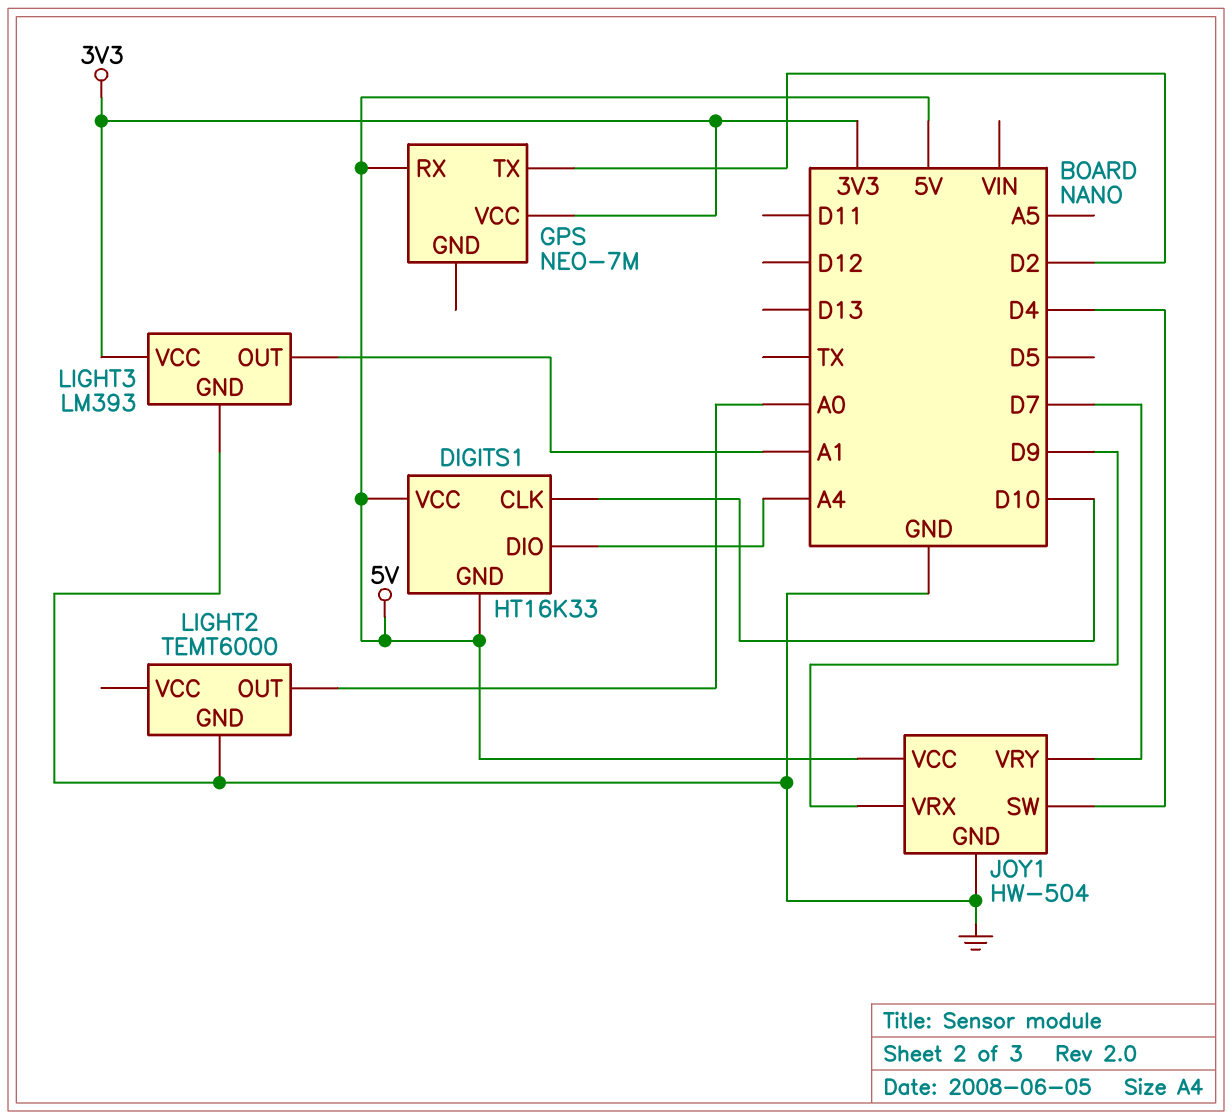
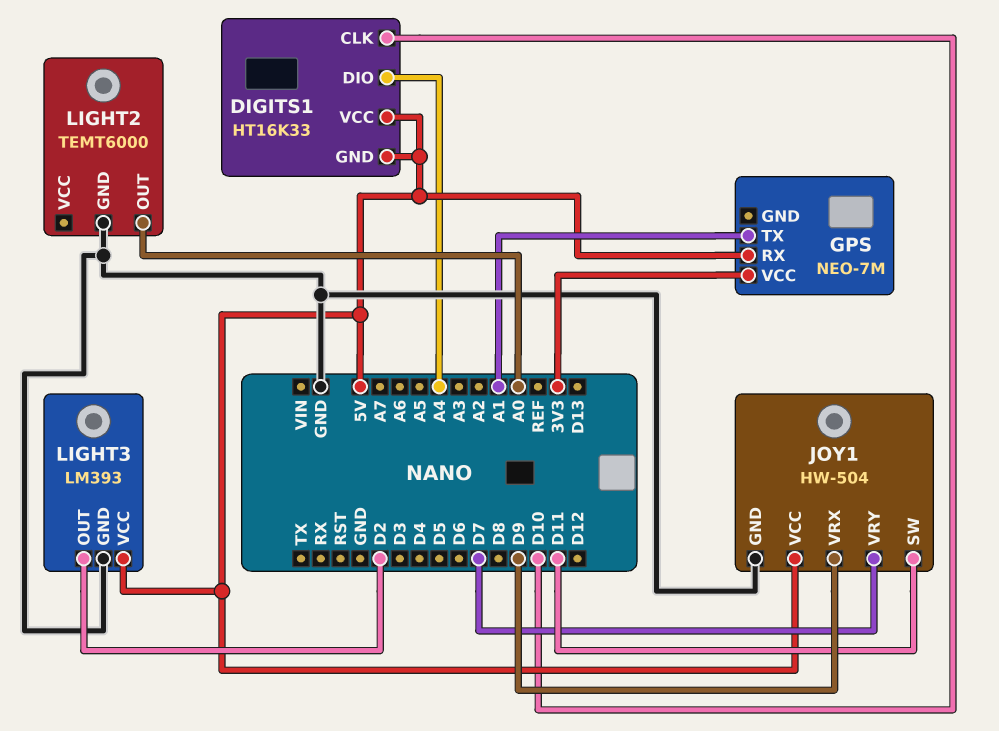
GPS pin TX: D2 -> A1
JOY1 pin SW: D4 -> D11
LIGHT3 pin OUT: A1 -> D2
LIGHT3 pin VCC: 3V3 -> 5V

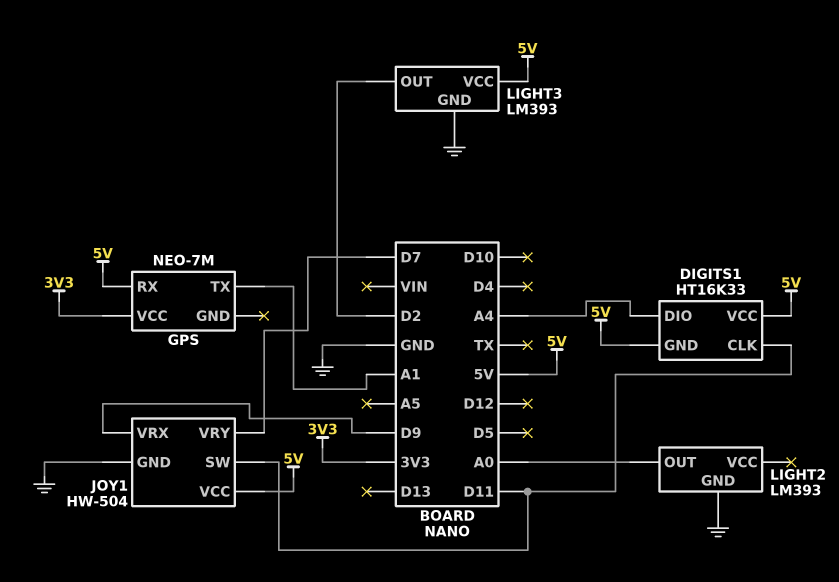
DIGITS1 pin CLK: D10 -> D11
LIGHT2: TEMT6000 -> LM393

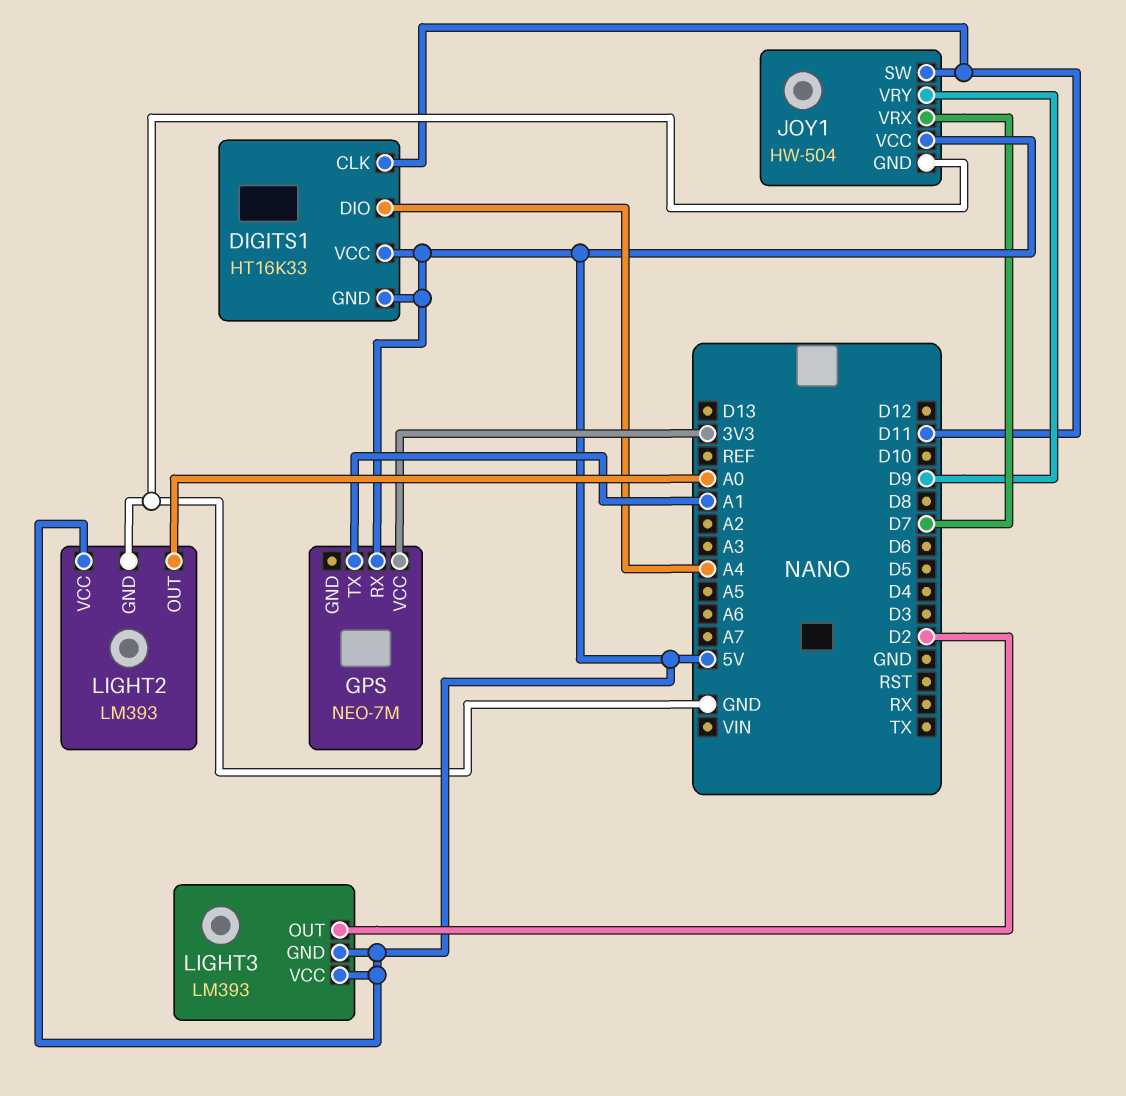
JOY1 pin VRX: D9 -> D7
JOY1 pin VRY: D7 -> D9
LIGHT2 pin VCC: none -> 5V
LIGHT3 pin GND: GND -> 5V

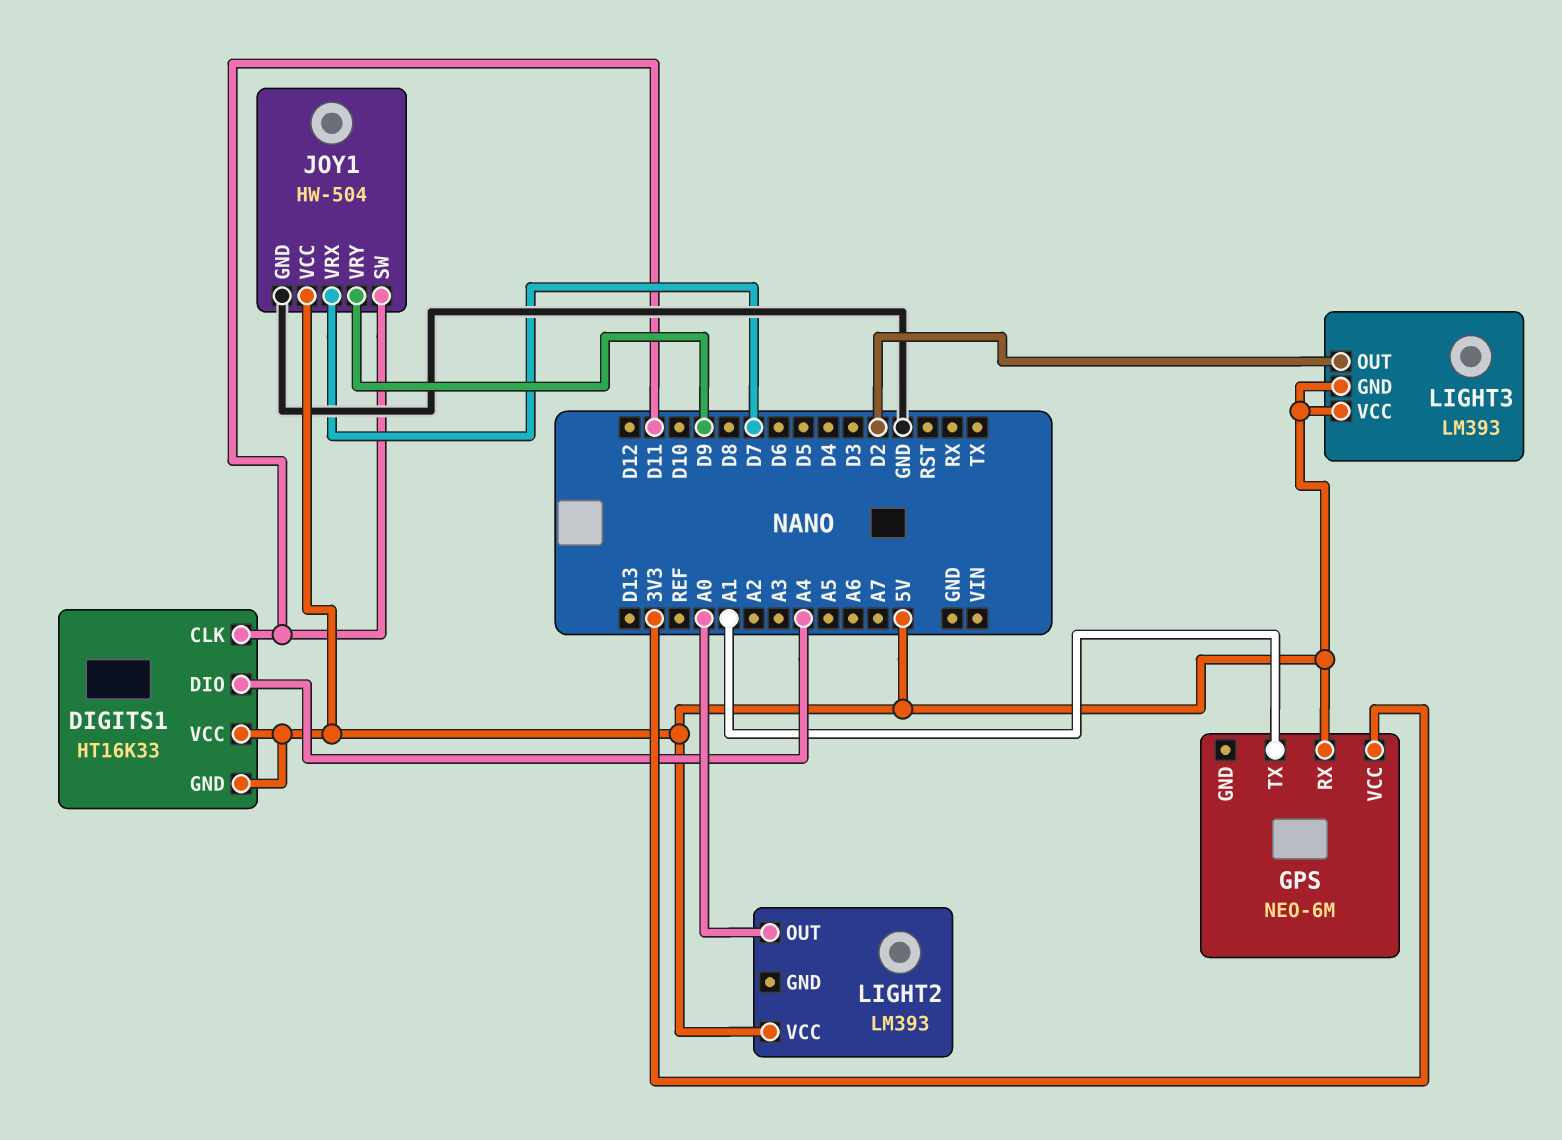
GPS: NEO-7M -> NEO-6M
LIGHT2 pin GND: GND -> none

